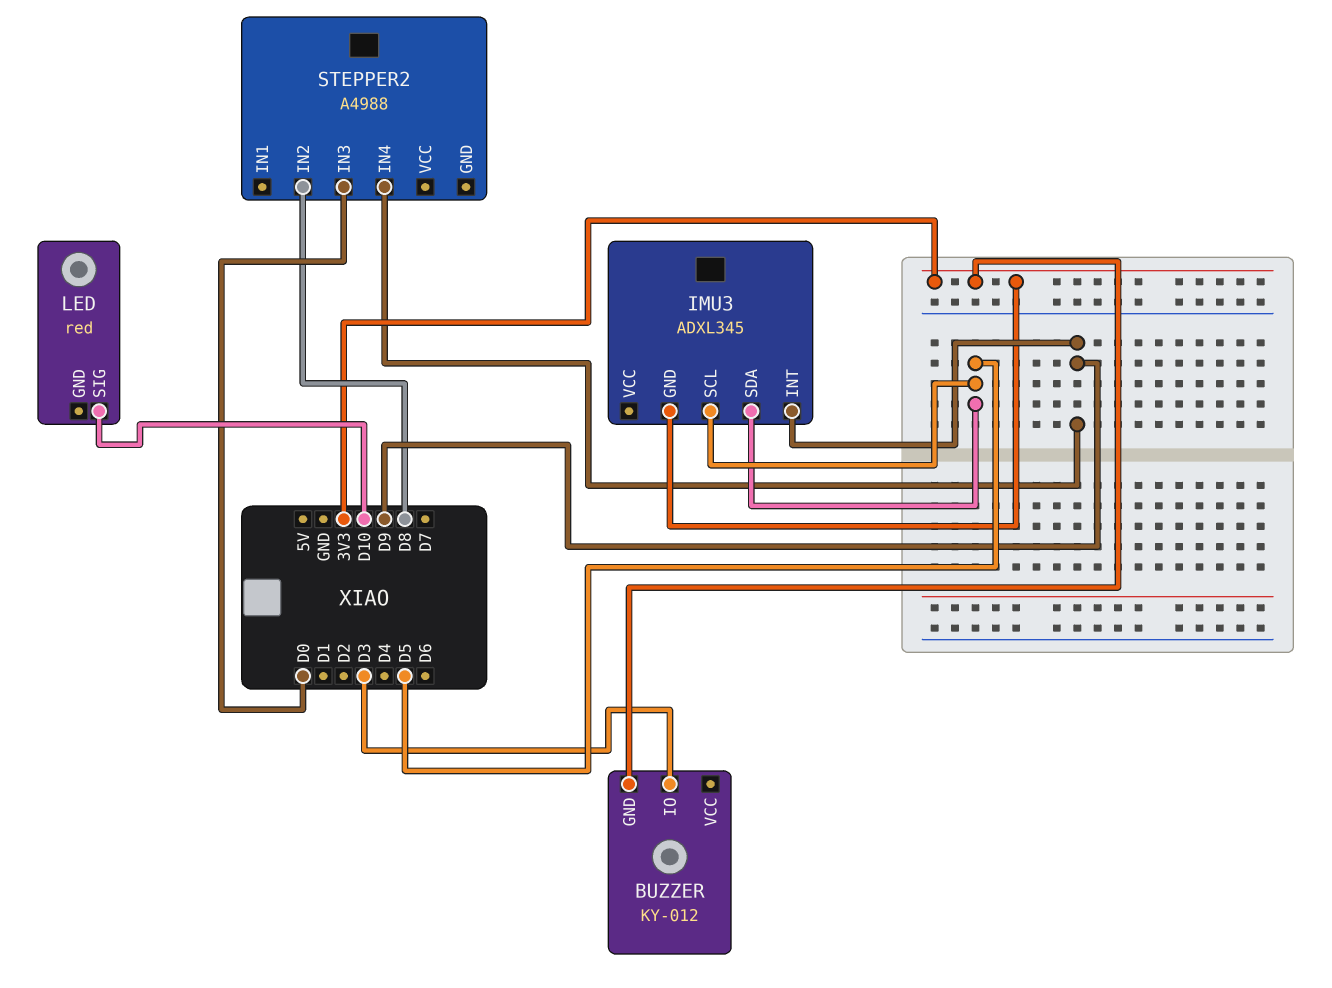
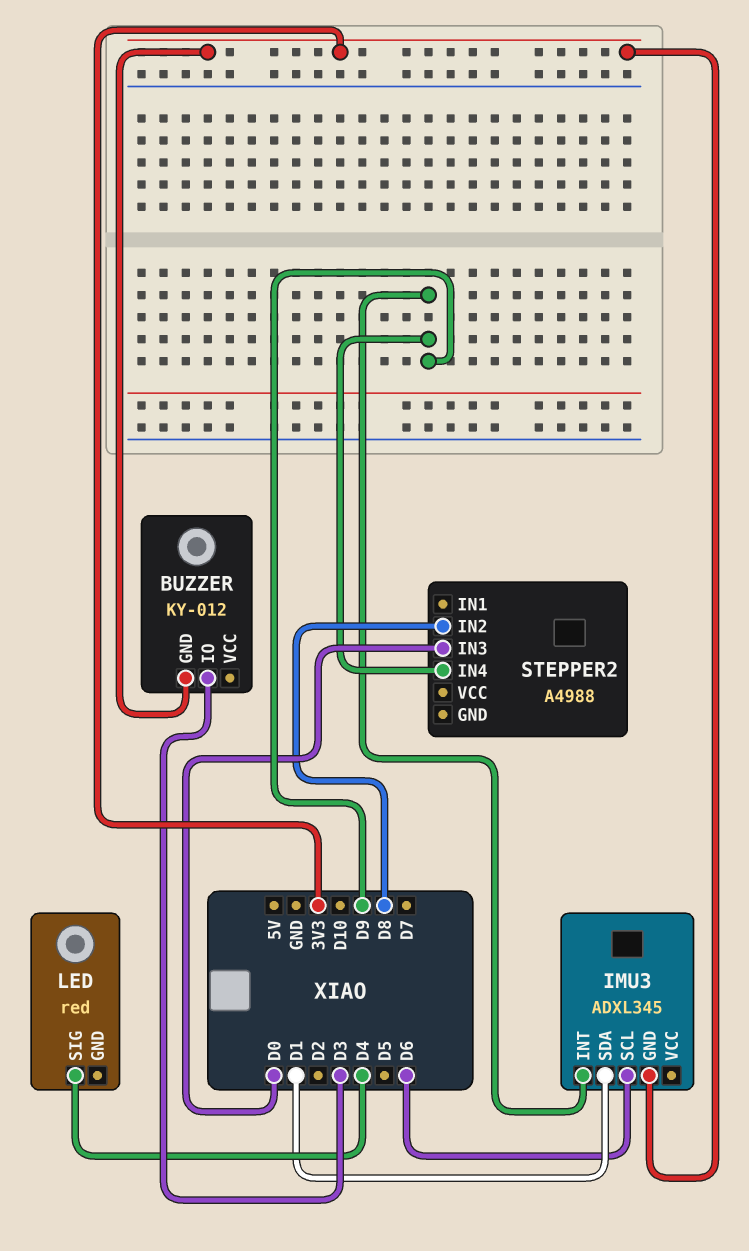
IMU3 pin SCL: D5 -> D6
IMU3 pin SDA: D5 -> D1
LED pin SIG: D10 -> D4

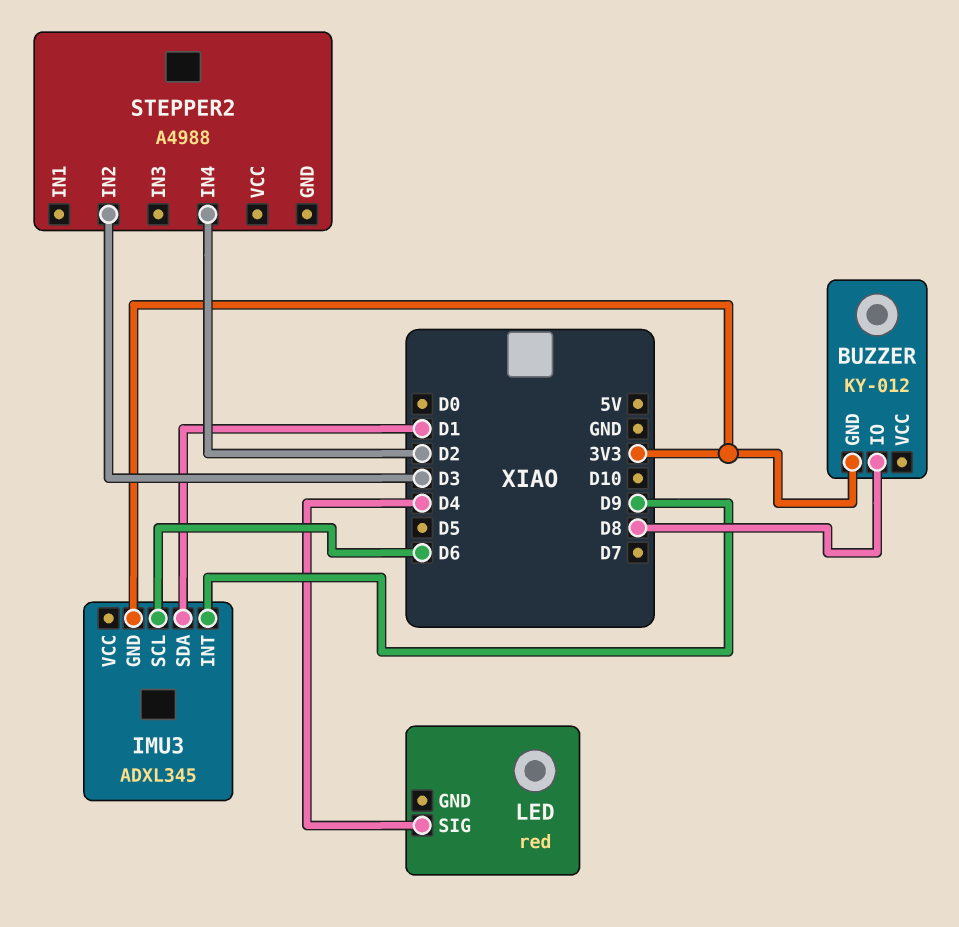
BUZZER pin IO: D3 -> D8
STEPPER2 pin IN2: D8 -> D3
STEPPER2 pin IN3: D0 -> none
STEPPER2 pin IN4: D9 -> D2

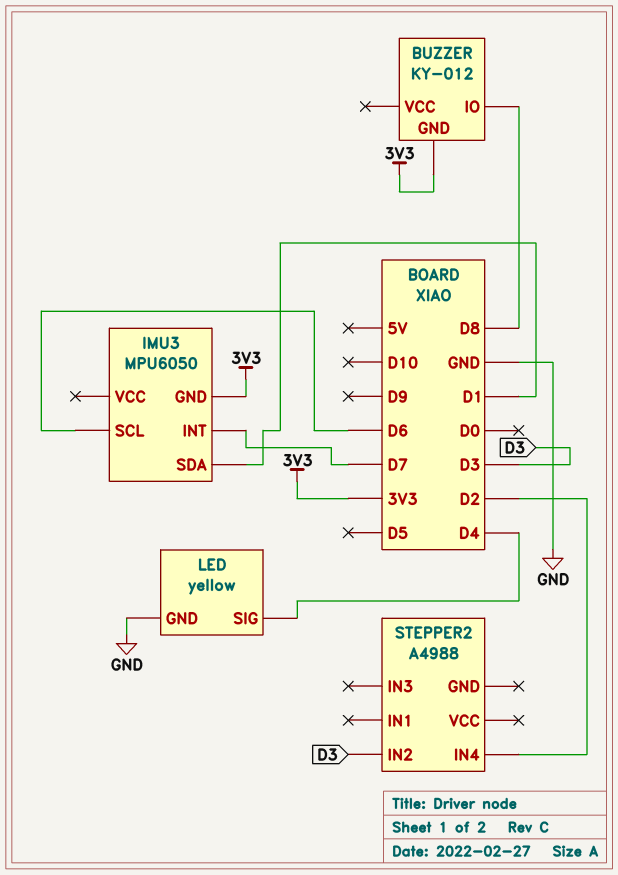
IMU3: ADXL345 -> MPU6050
IMU3 pin INT: D9 -> D7
LED: red -> yellow
LED pin GND: none -> GND

